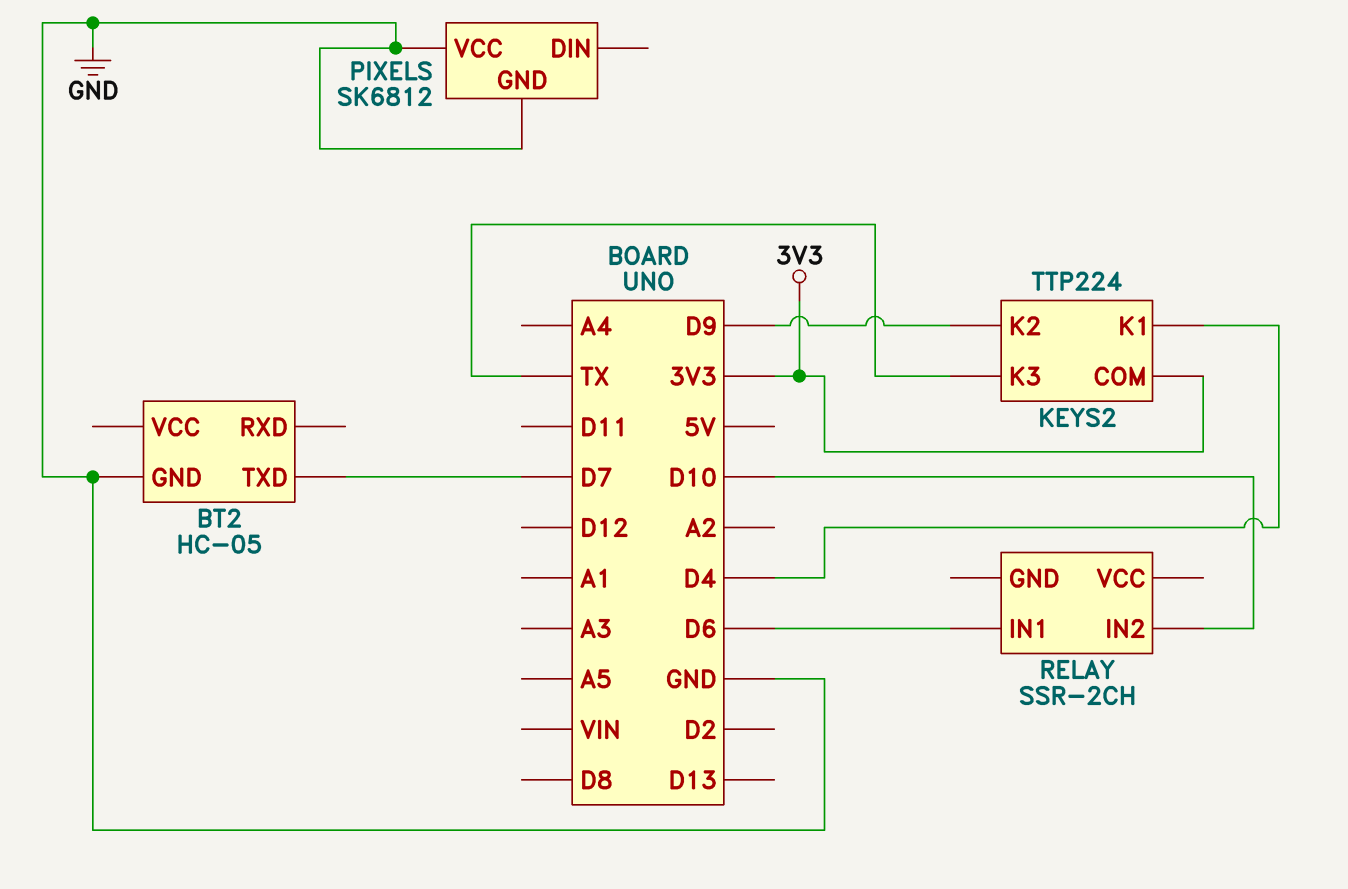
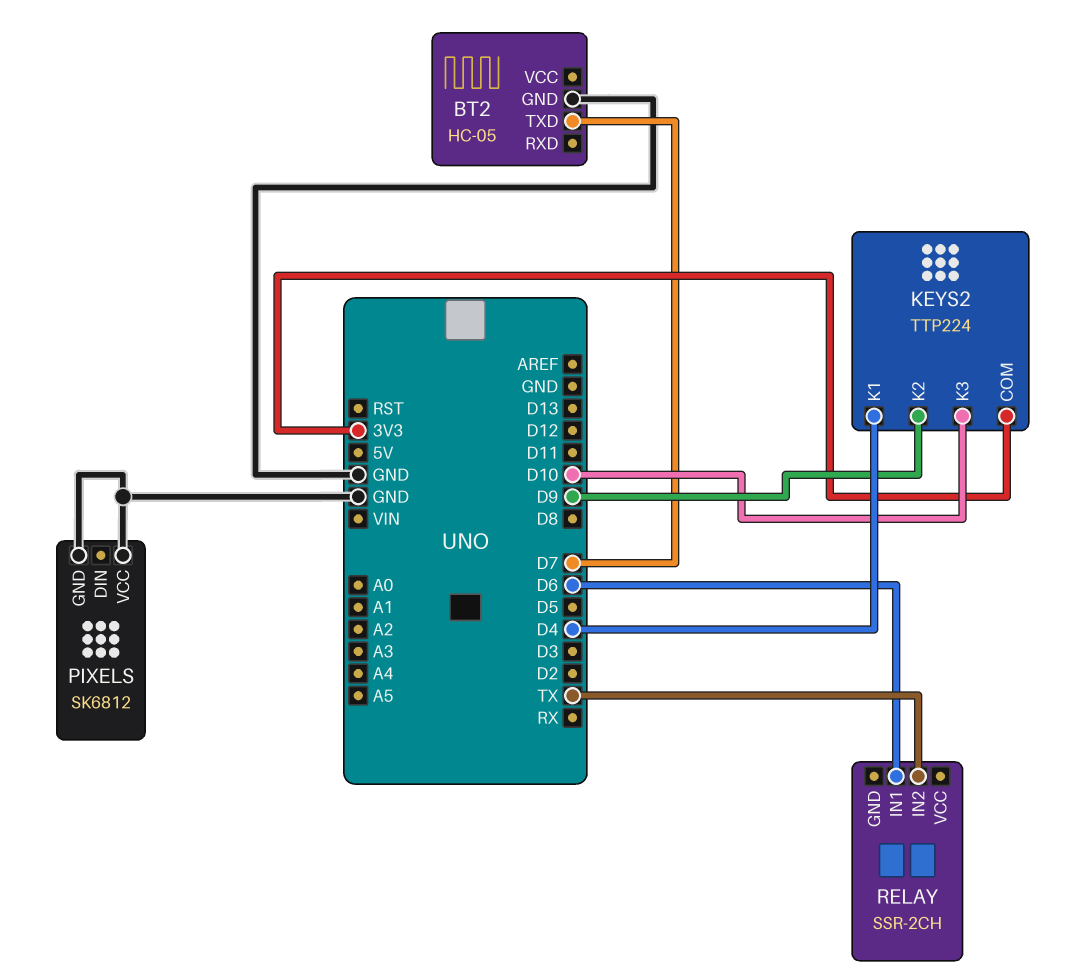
KEYS2 pin K3: TX -> D10
RELAY pin IN2: D10 -> TX

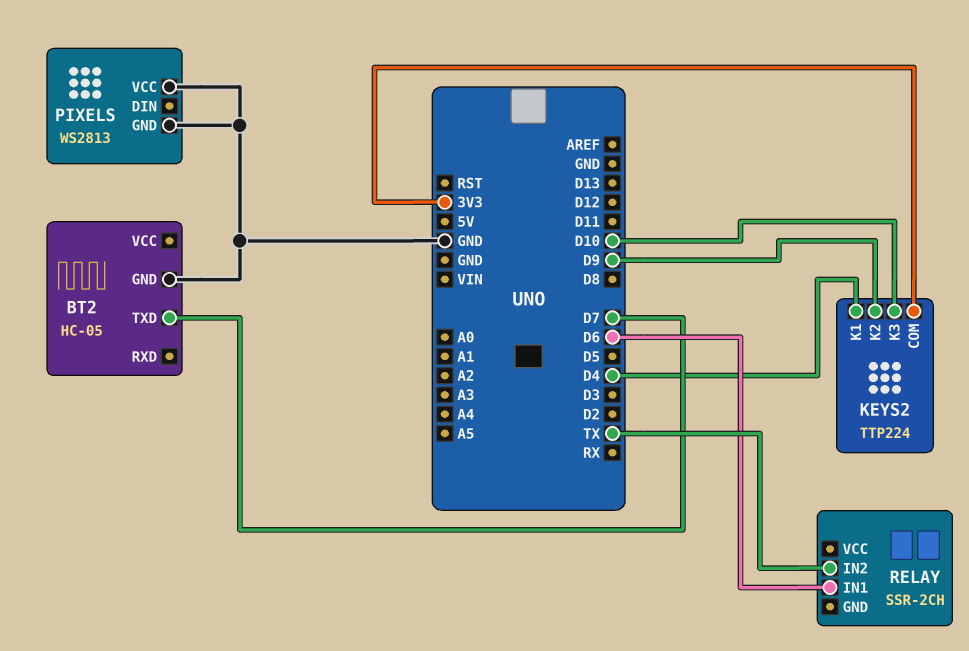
PIXELS: SK6812 -> WS2813

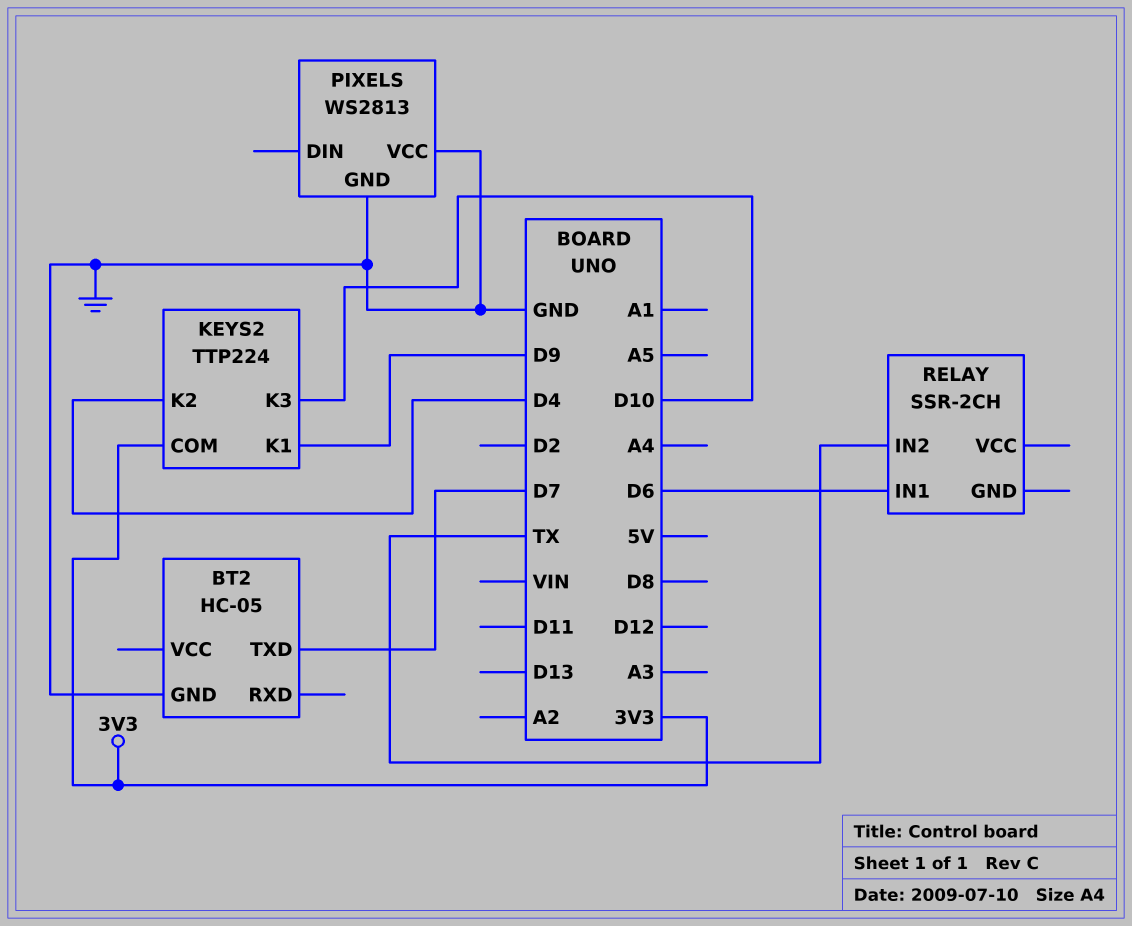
KEYS2 pin K1: D4 -> D9
KEYS2 pin K2: D9 -> D4

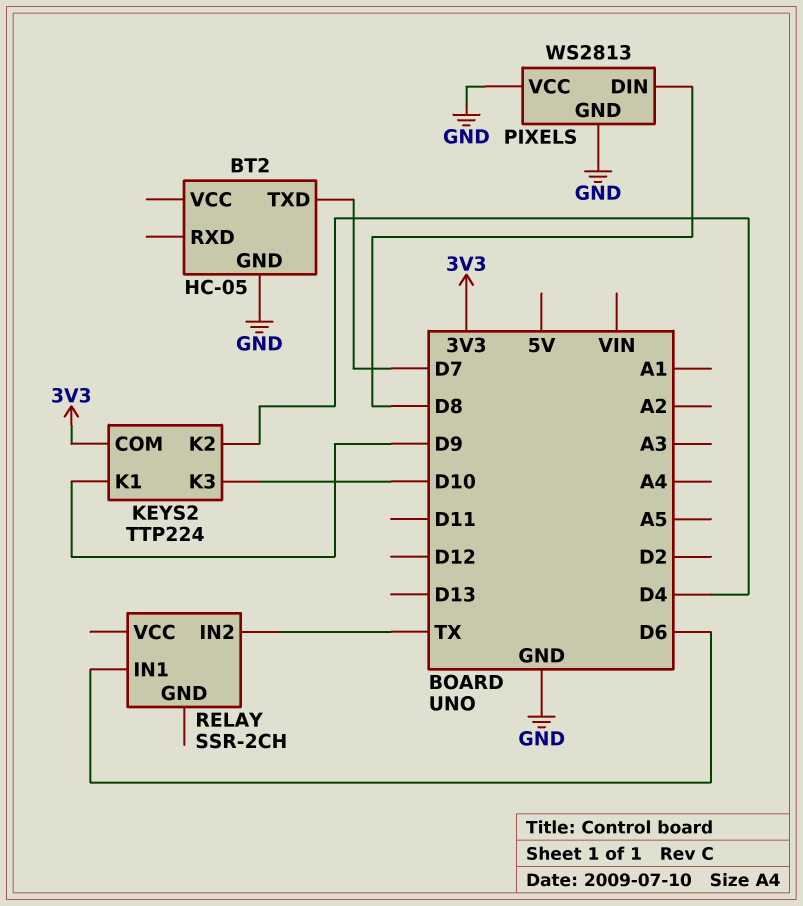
PIXELS pin DIN: none -> D8

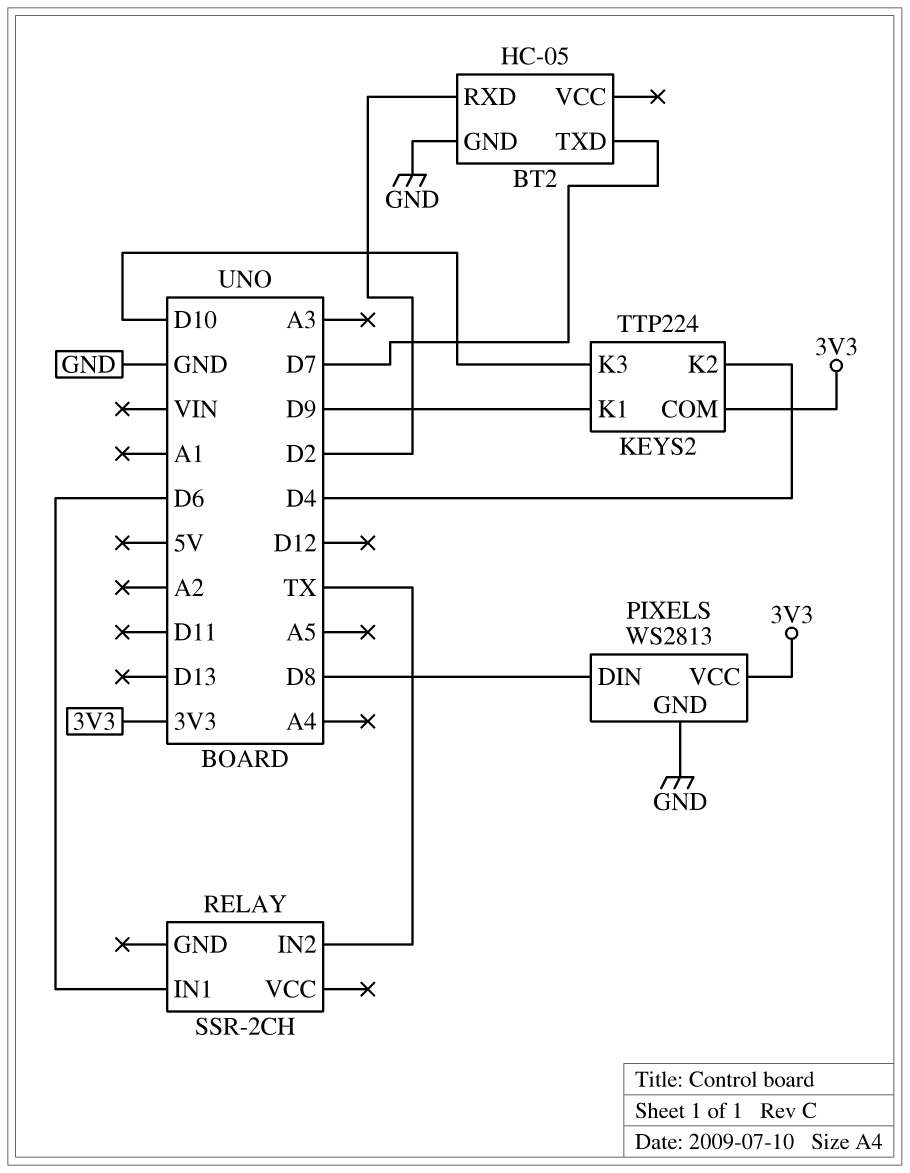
BT2 pin RXD: none -> D2
PIXELS pin VCC: GND -> 3V3

